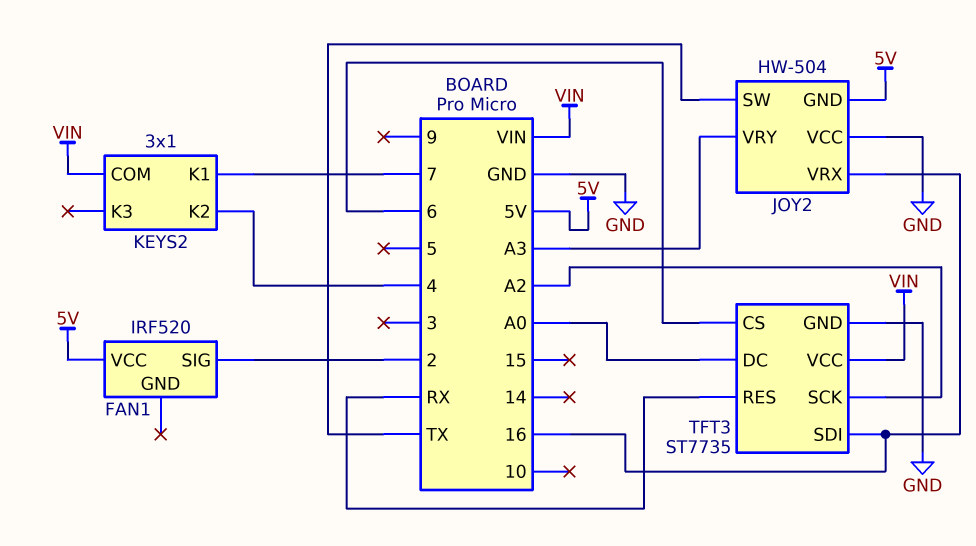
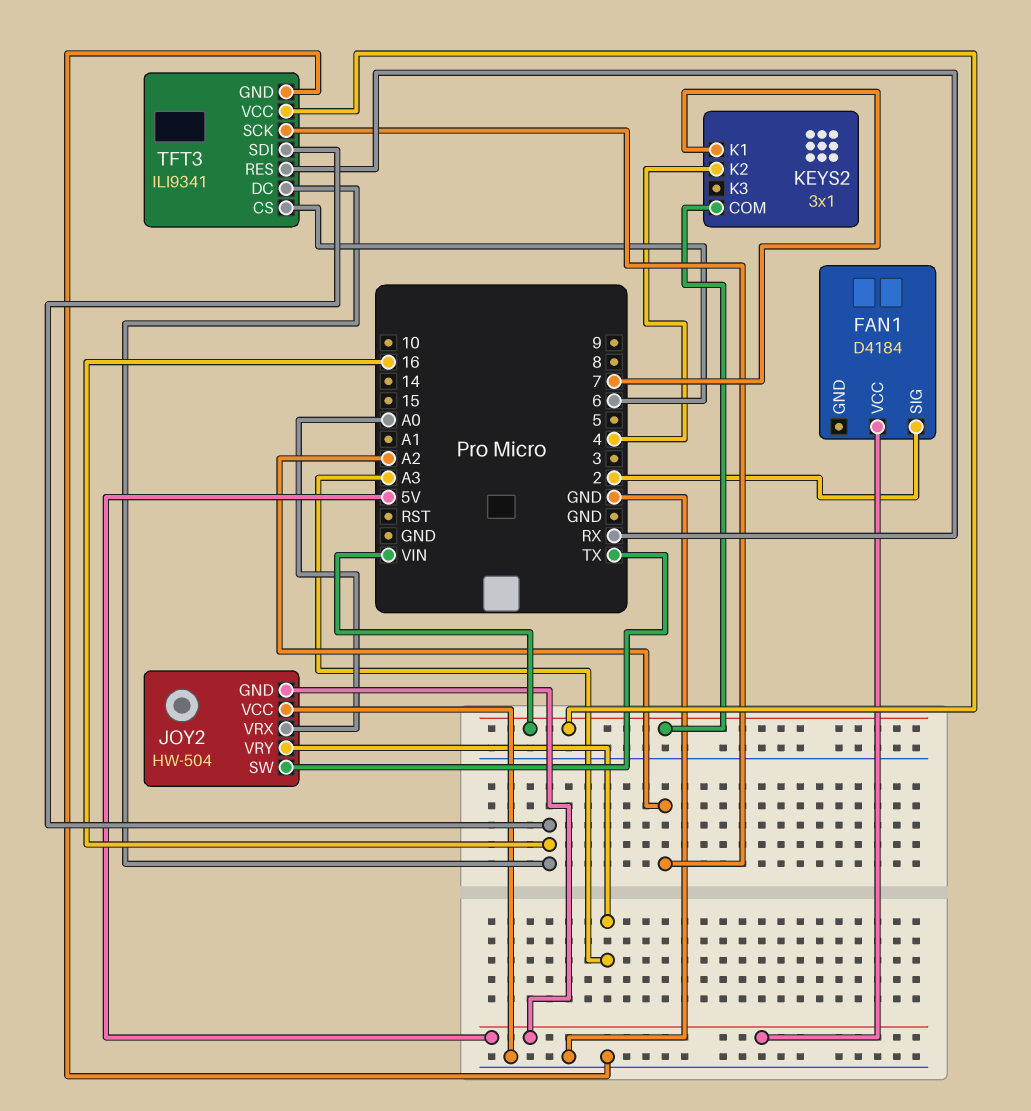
FAN1: IRF520 -> D4184
JOY2 pin VRX: 16 -> A0
TFT3: ST7735 -> ILI9341
TFT3 pin DC: A0 -> 16

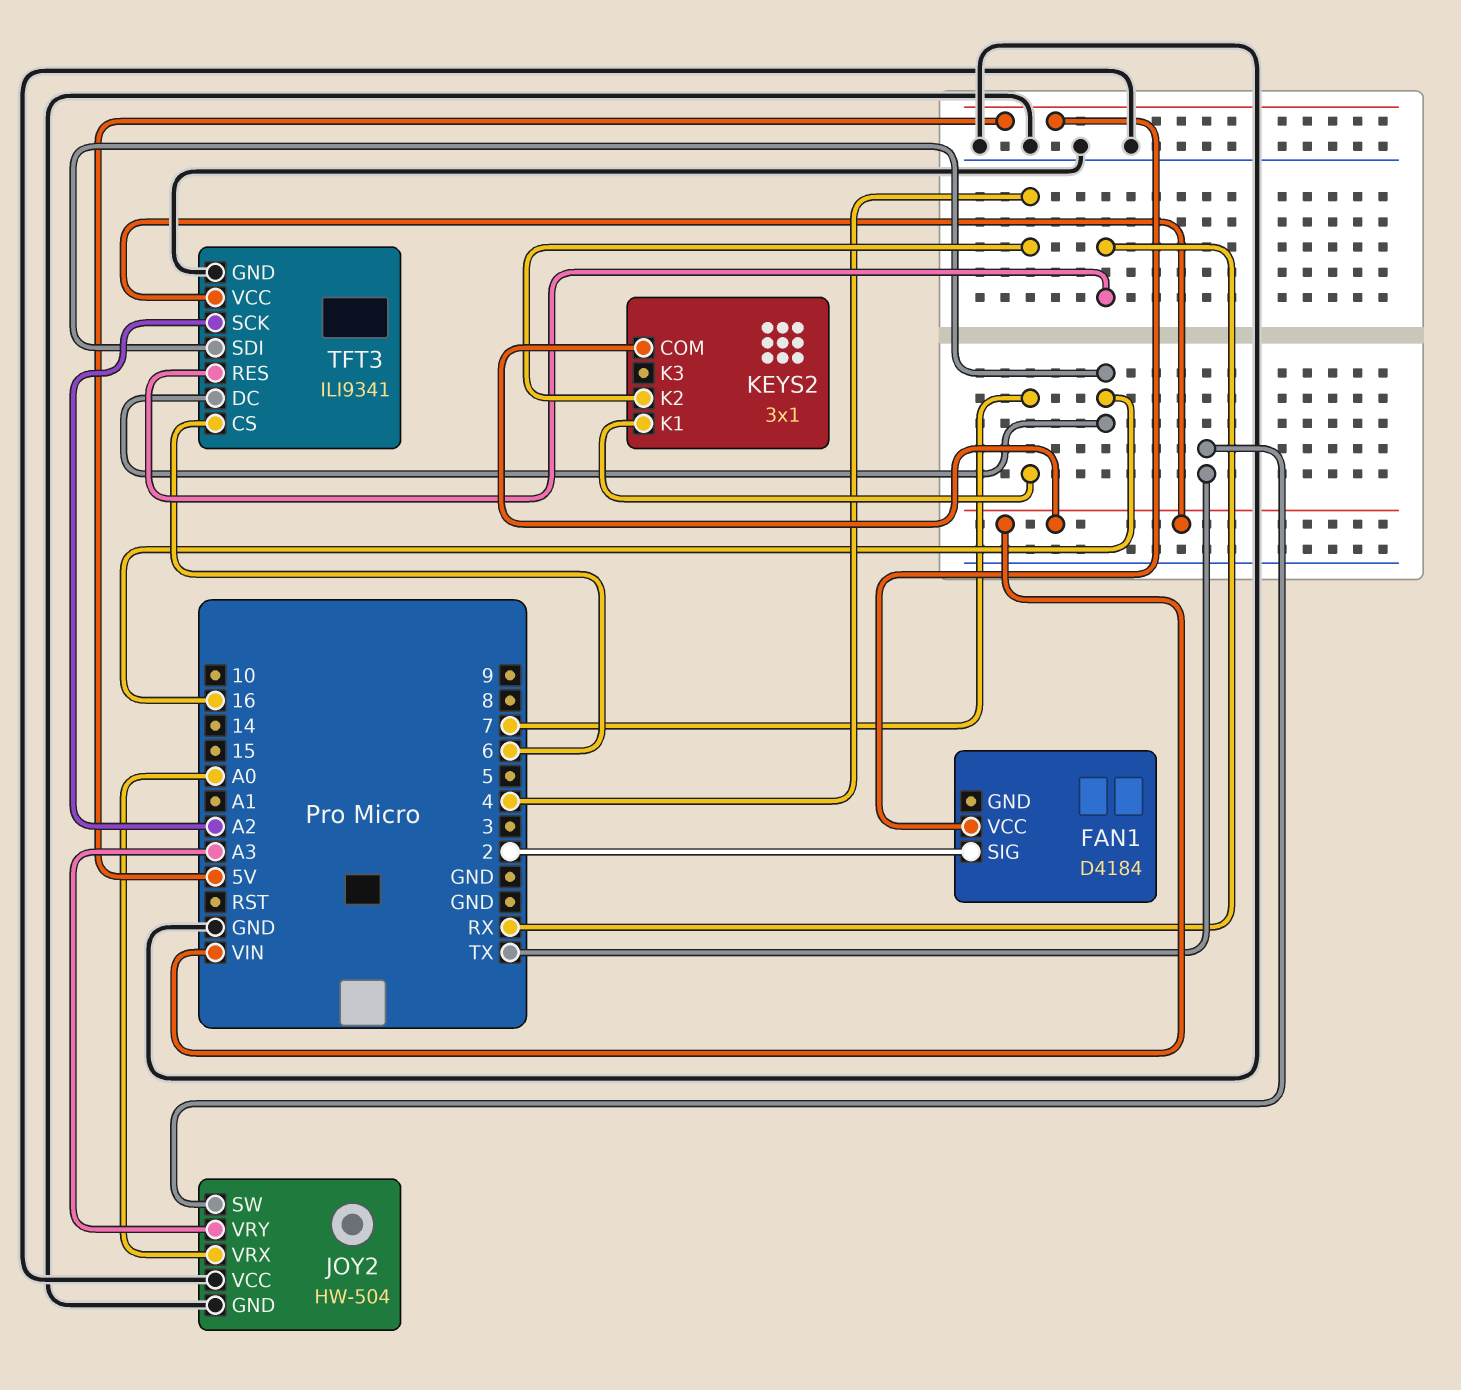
JOY2 pin GND: 5V -> GND

